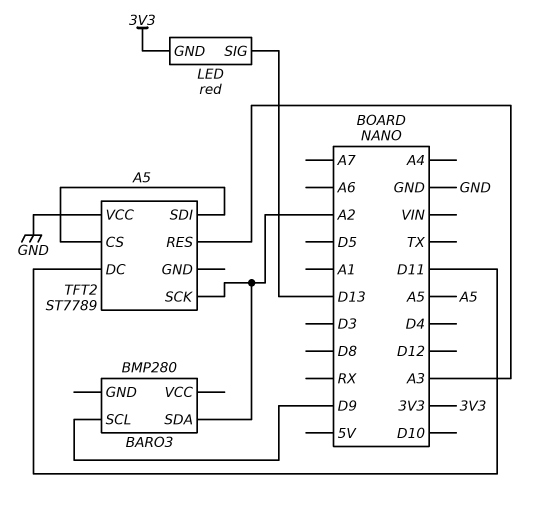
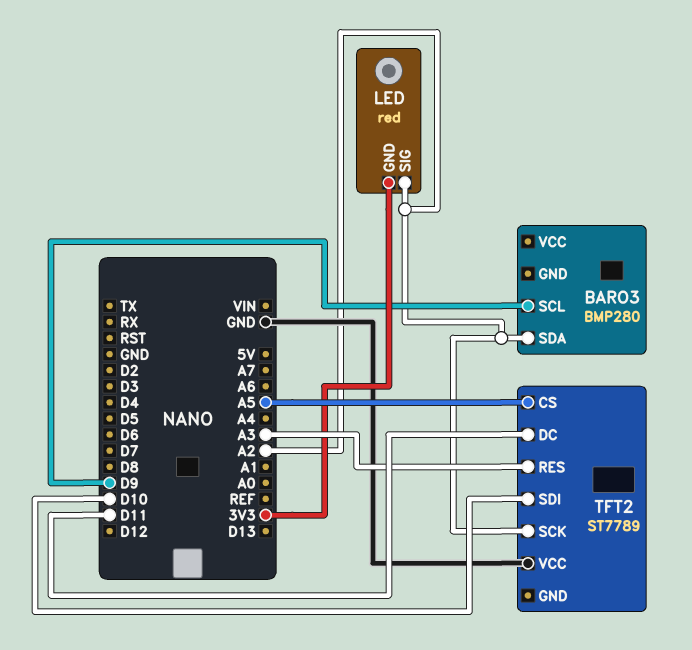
LED pin SIG: D13 -> A2
TFT2 pin SDI: A5 -> D10

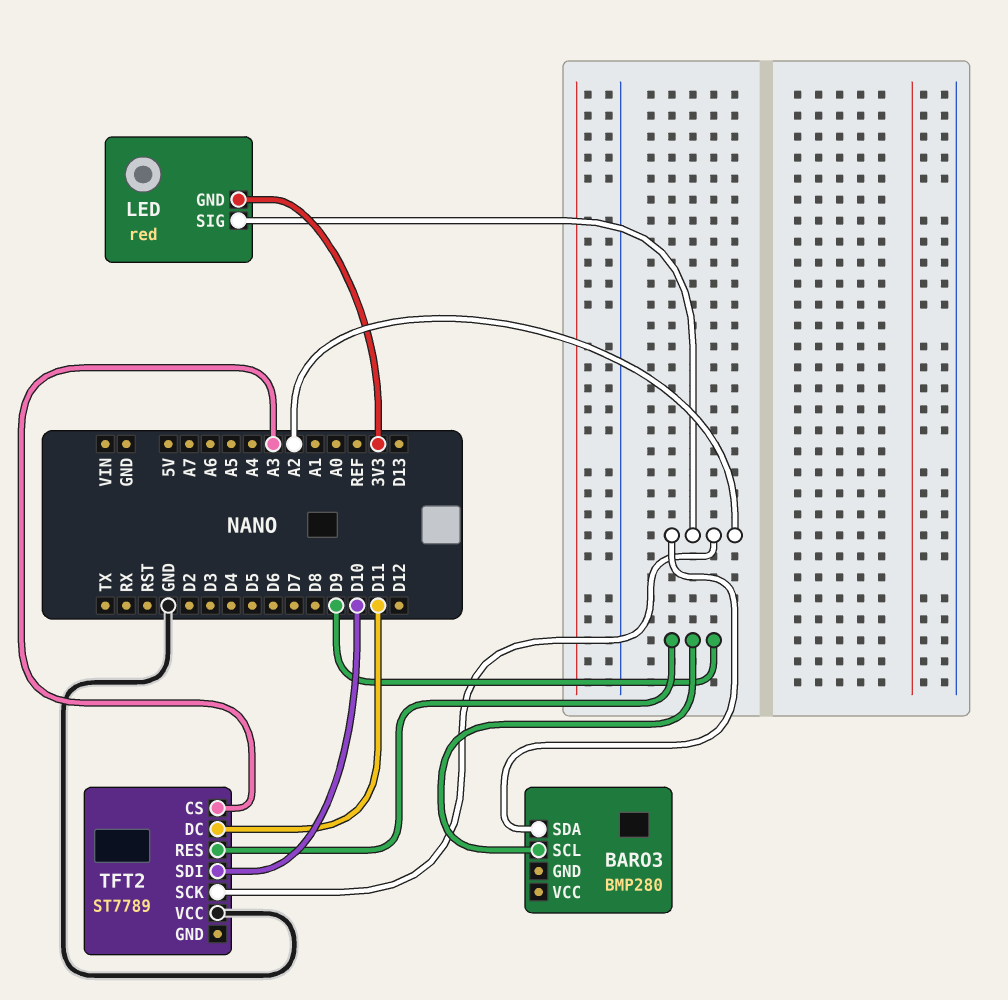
TFT2 pin CS: A5 -> A3
TFT2 pin RES: A3 -> D9

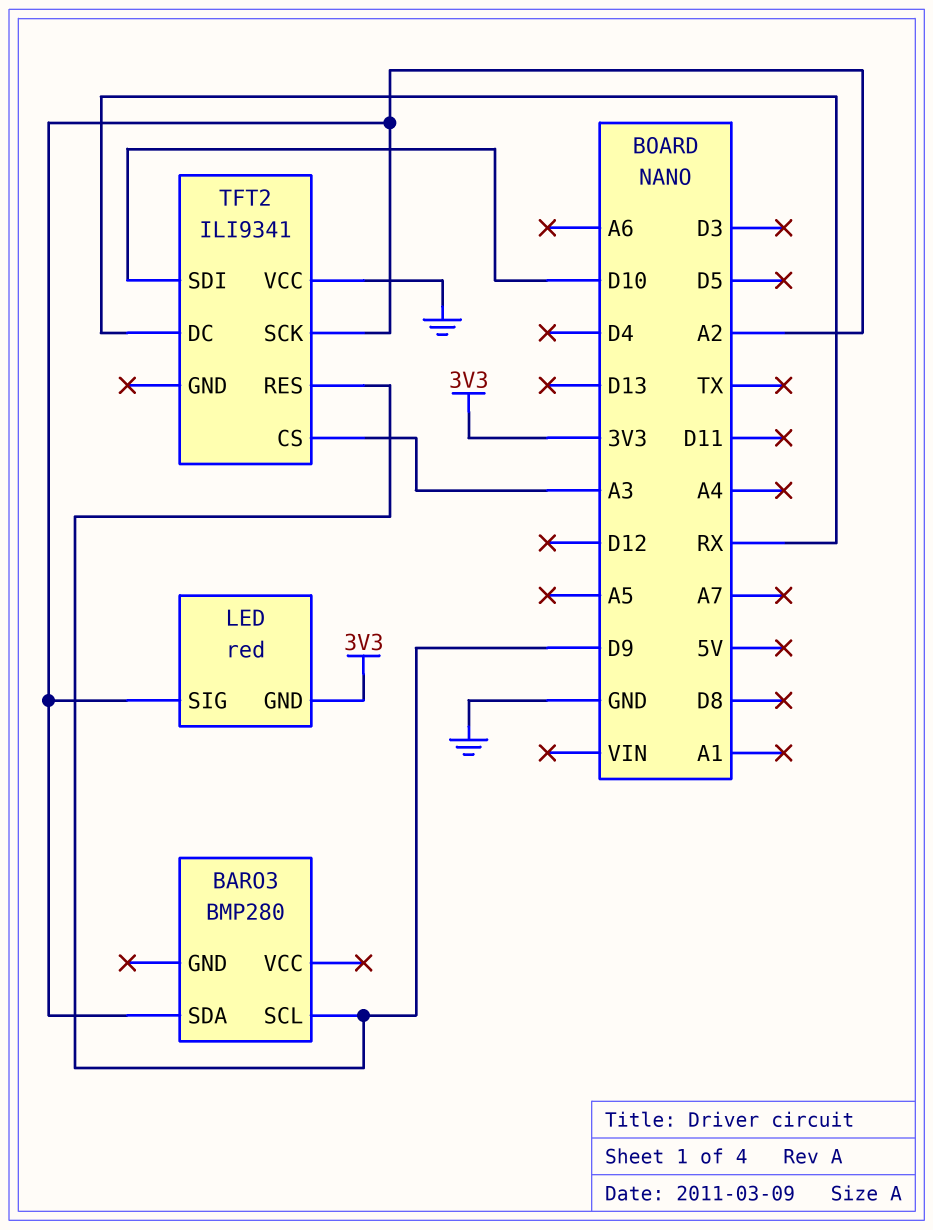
TFT2: ST7789 -> ILI9341
TFT2 pin DC: D11 -> RX

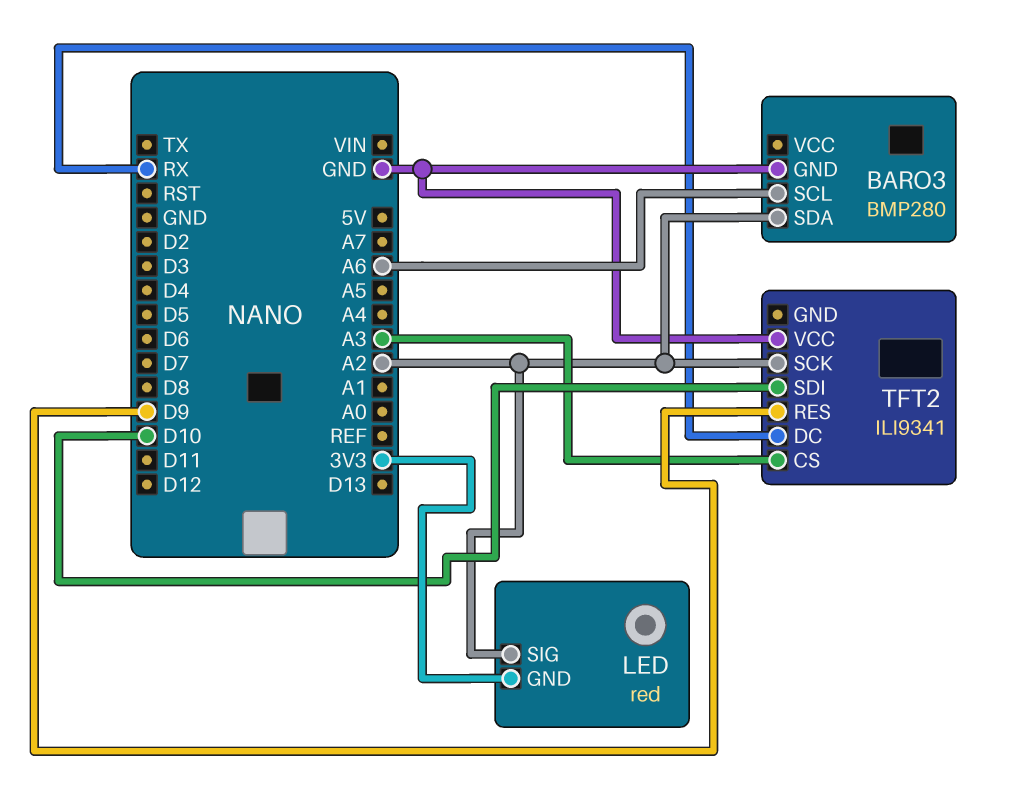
BARO3 pin GND: none -> GND
BARO3 pin SCL: D9 -> A6

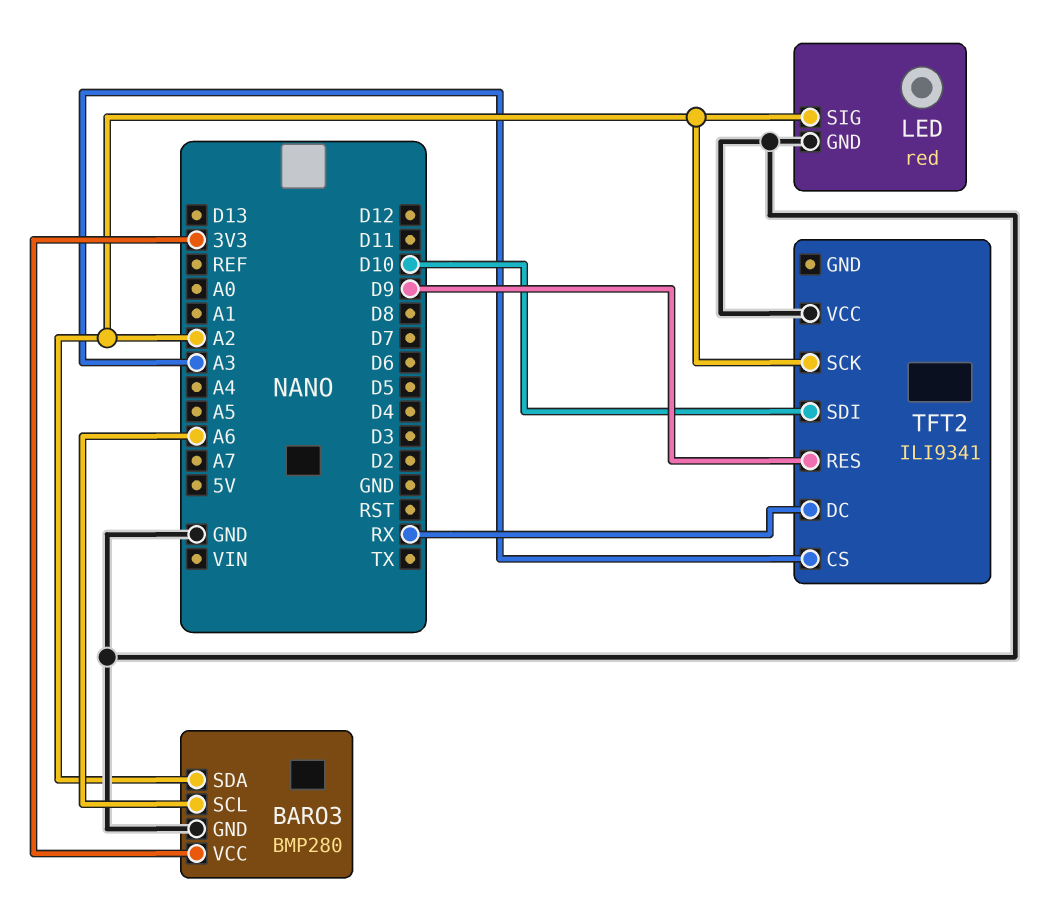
BARO3 pin VCC: none -> 3V3
LED pin GND: 3V3 -> GND

